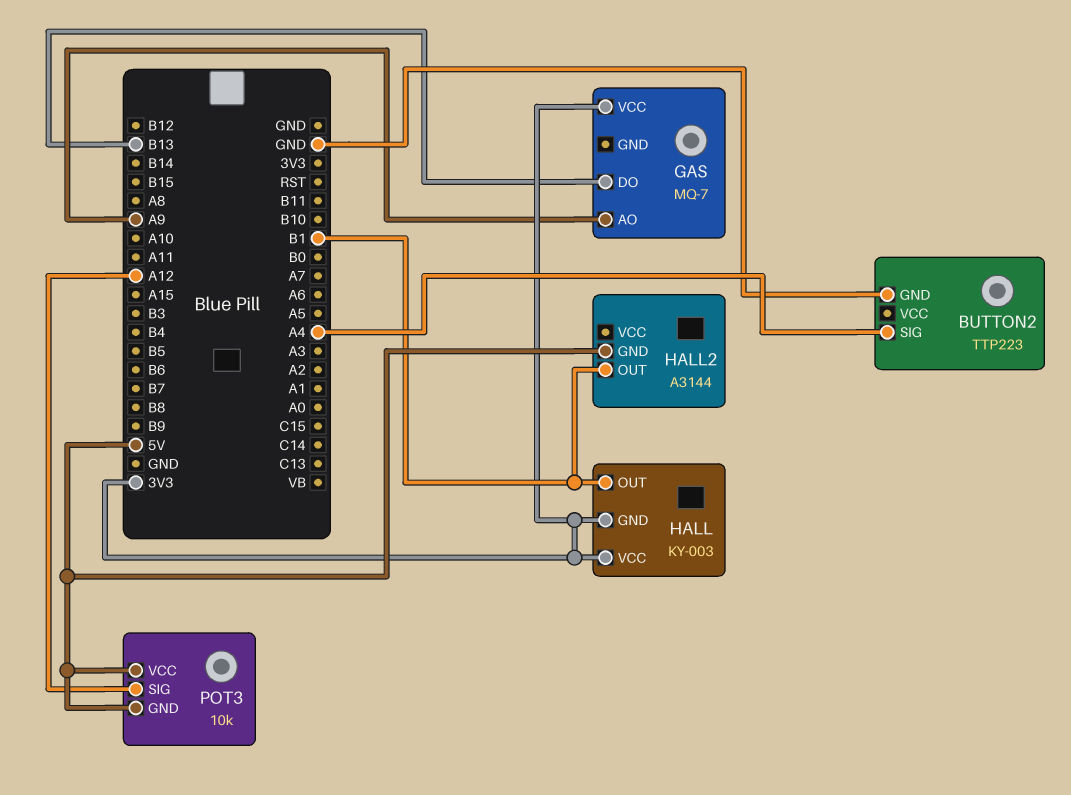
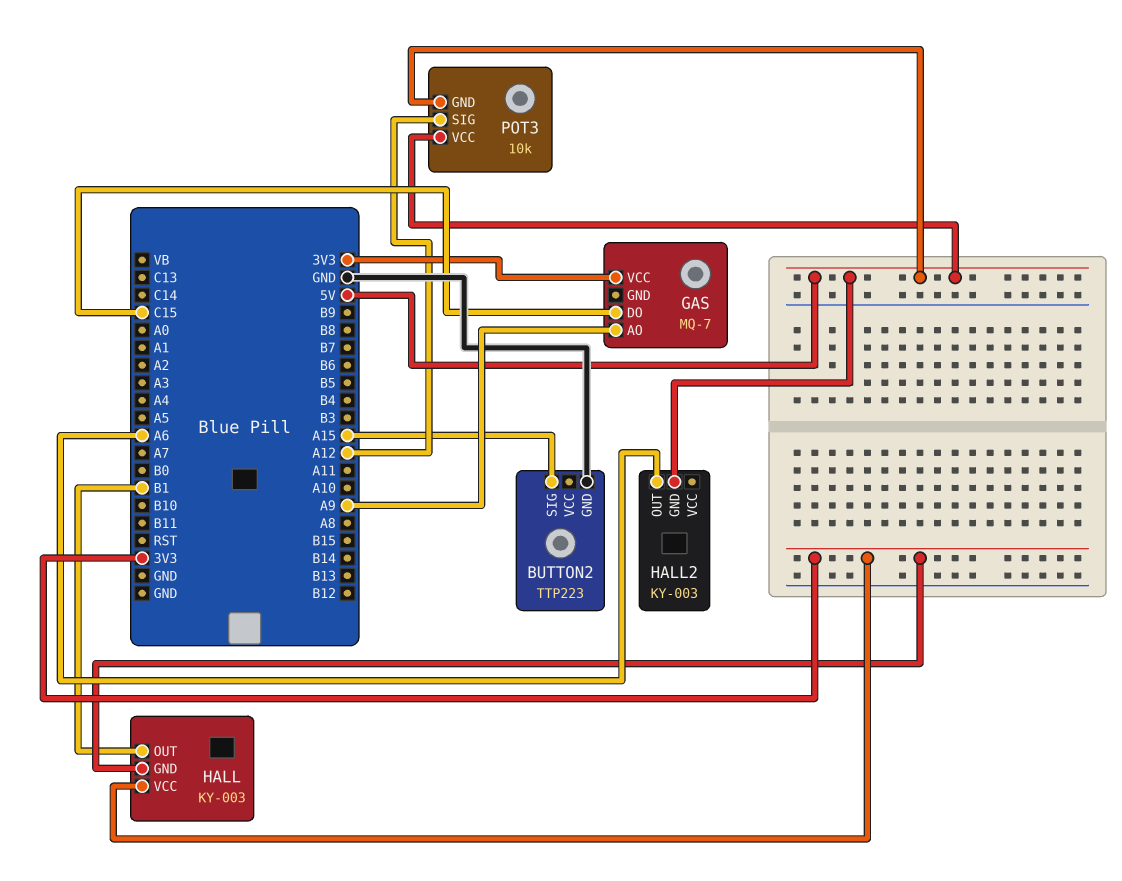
BUTTON2 pin SIG: A4 -> A15
GAS pin DO: B13 -> C15
HALL2: A3144 -> KY-003
HALL2 pin OUT: B1 -> A6

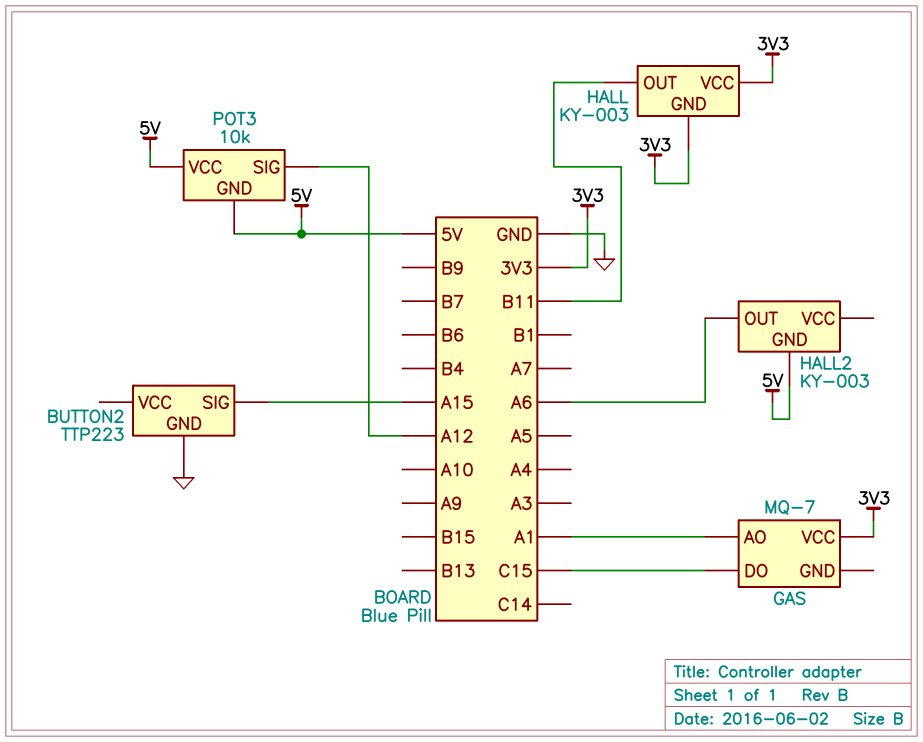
GAS pin AO: A9 -> A1
HALL pin OUT: B1 -> B11

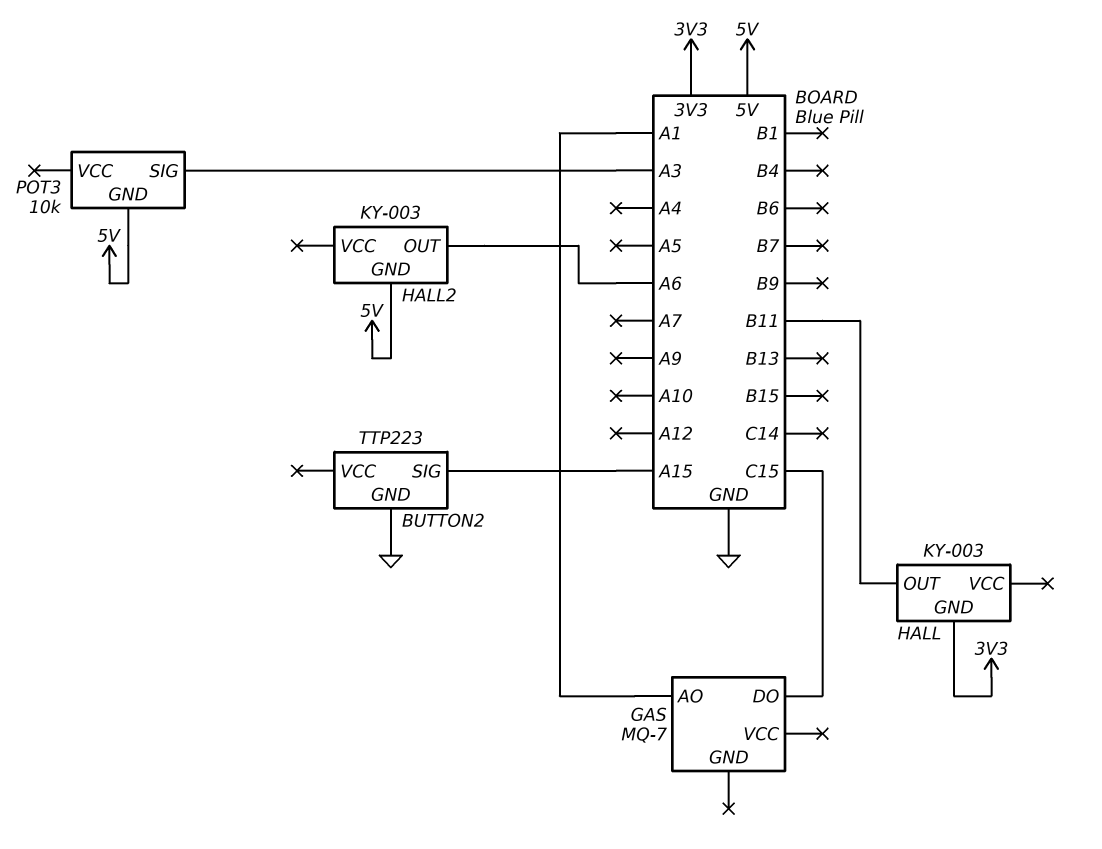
GAS pin VCC: 3V3 -> none
HALL pin VCC: 3V3 -> none
POT3 pin SIG: A12 -> A3
POT3 pin VCC: 5V -> none

